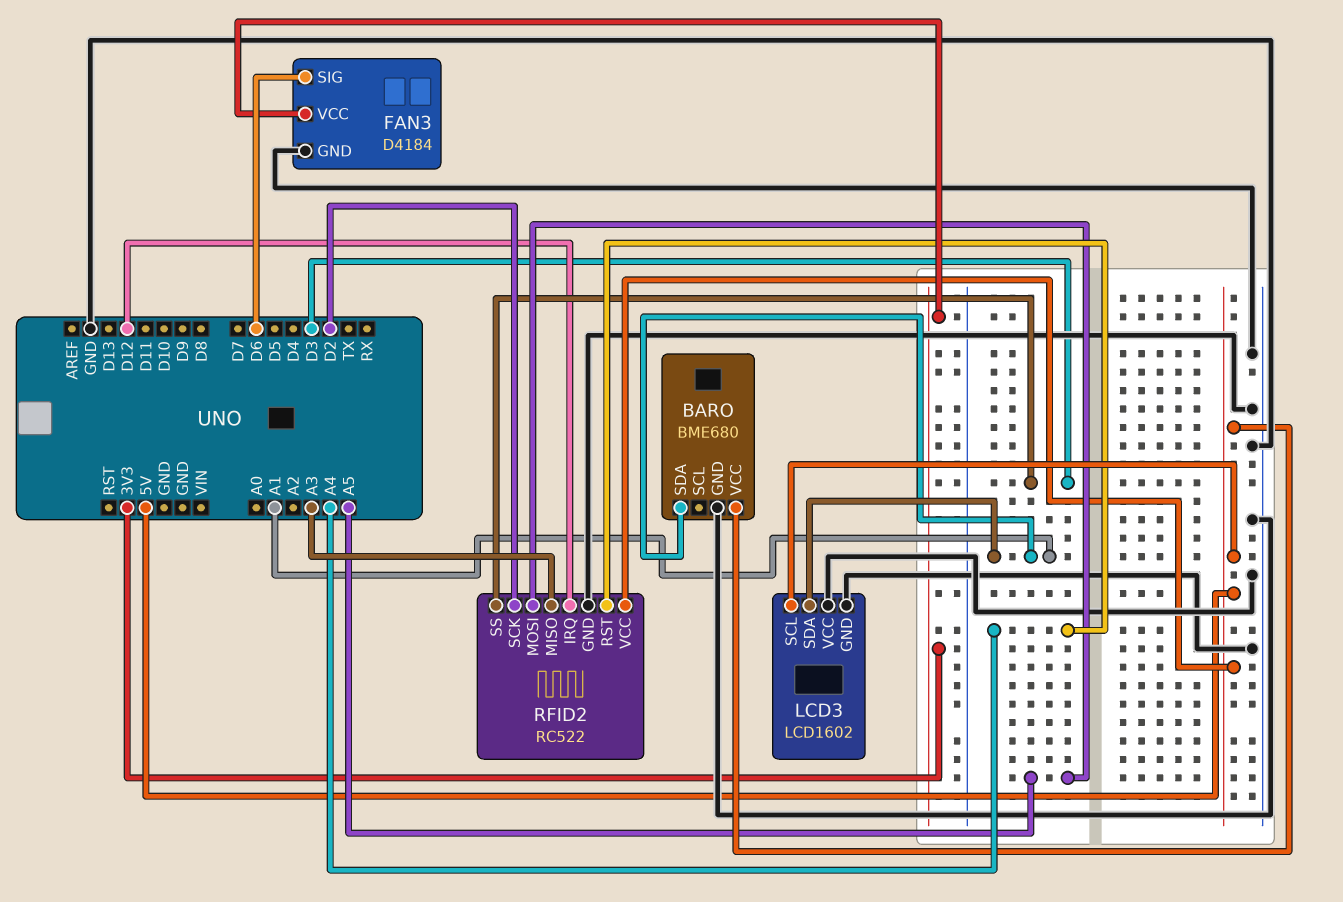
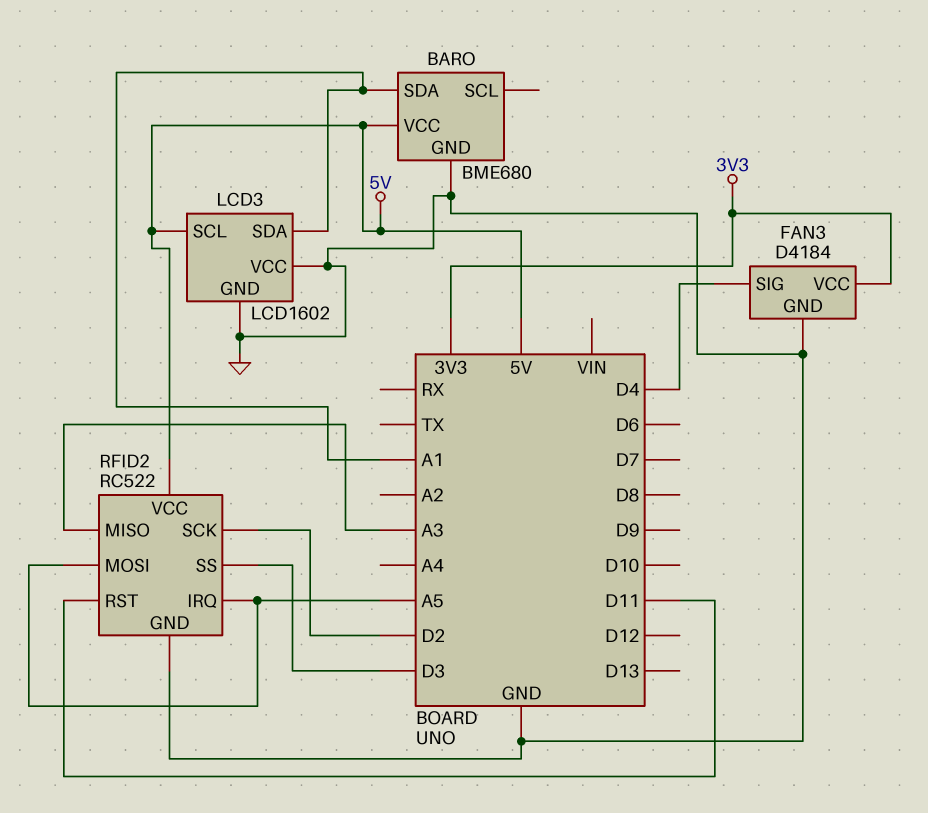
FAN3 pin SIG: D6 -> D4
RFID2 pin IRQ: D12 -> A5
RFID2 pin RST: A4 -> D11

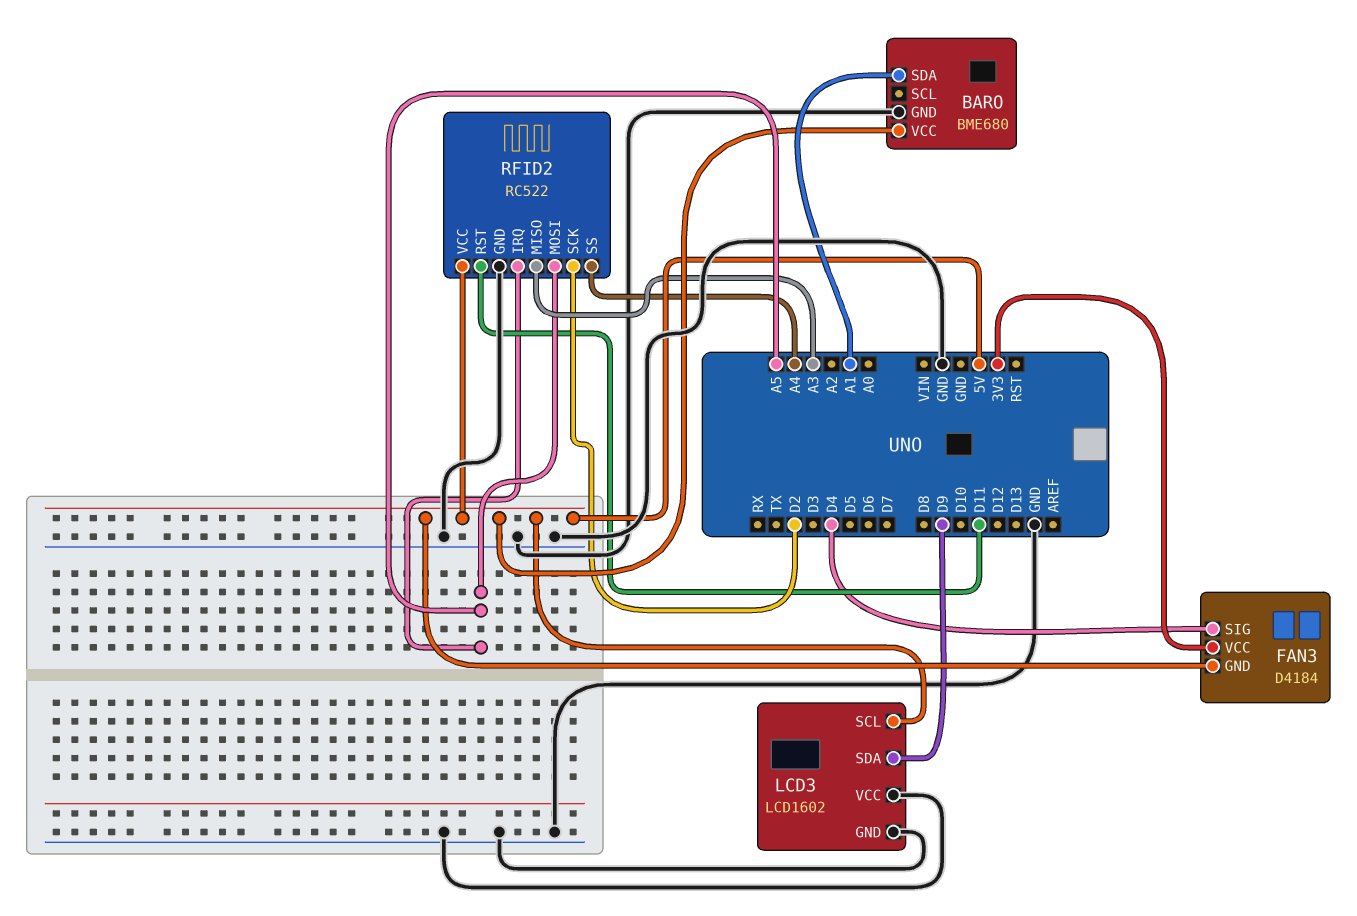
FAN3 pin GND: GND -> 5V
LCD3 pin SDA: A1 -> D9
RFID2 pin SS: D3 -> A4

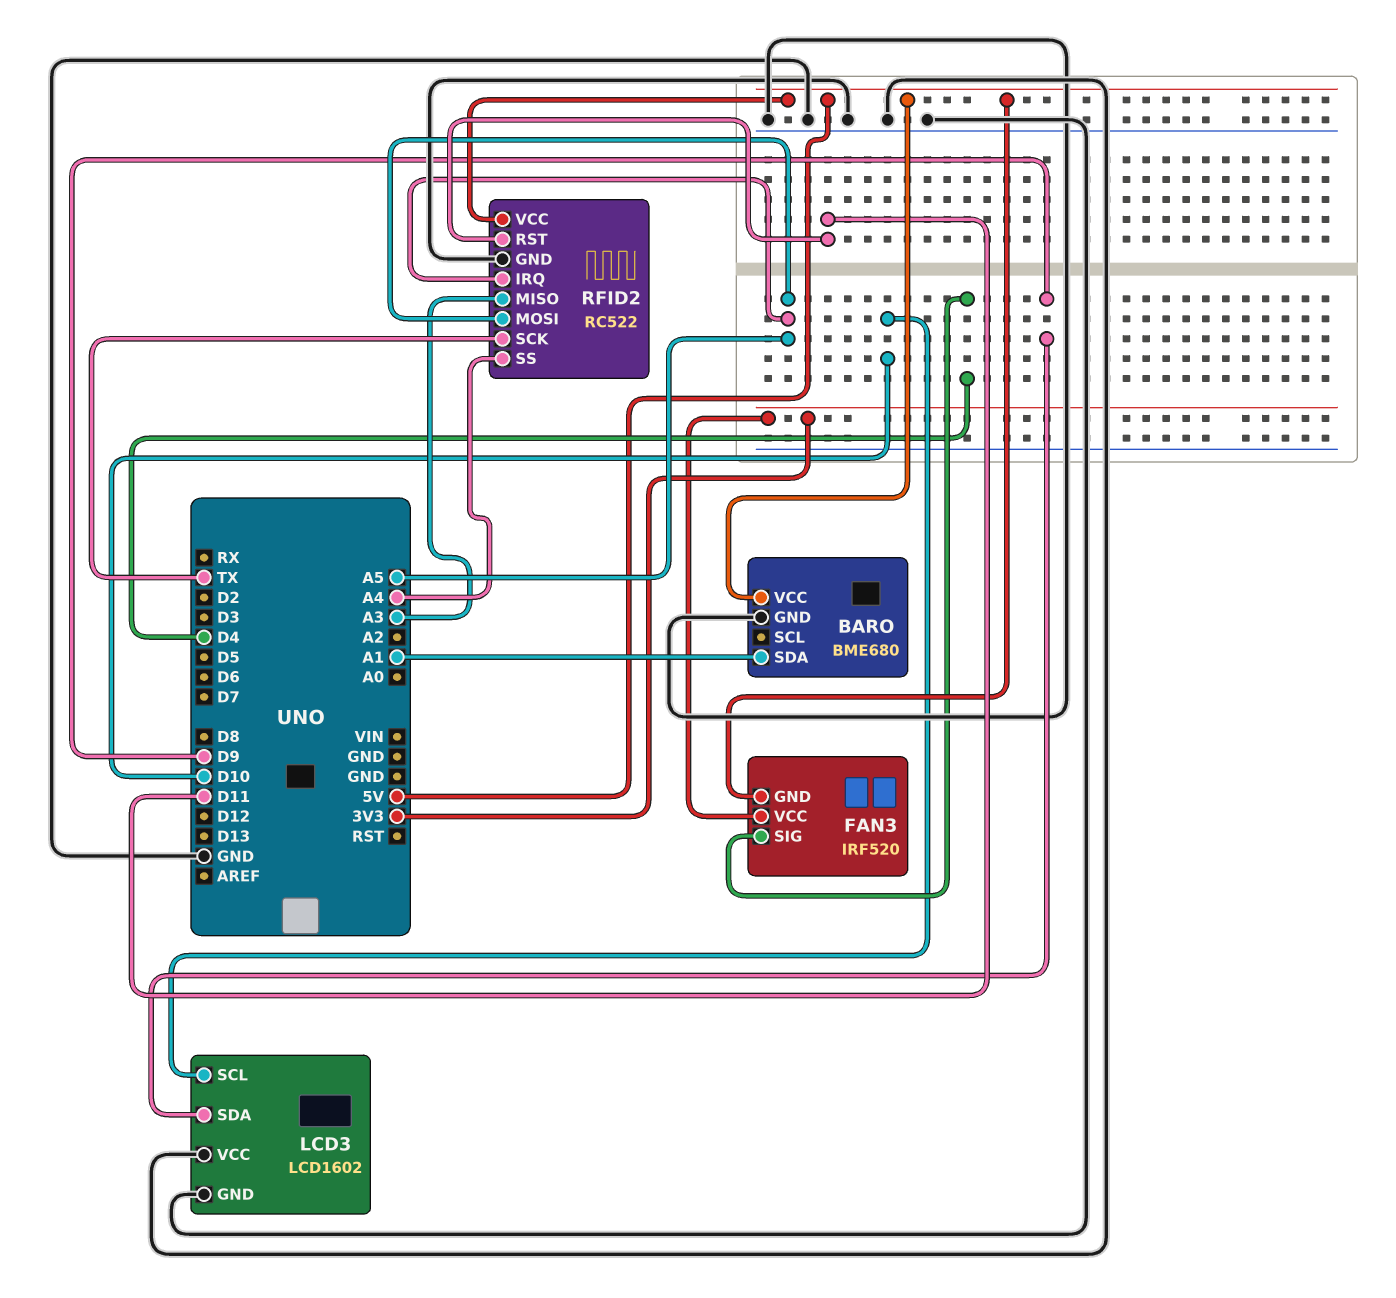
FAN3: D4184 -> IRF520
LCD3 pin SCL: 5V -> D10
RFID2 pin SCK: D2 -> TX

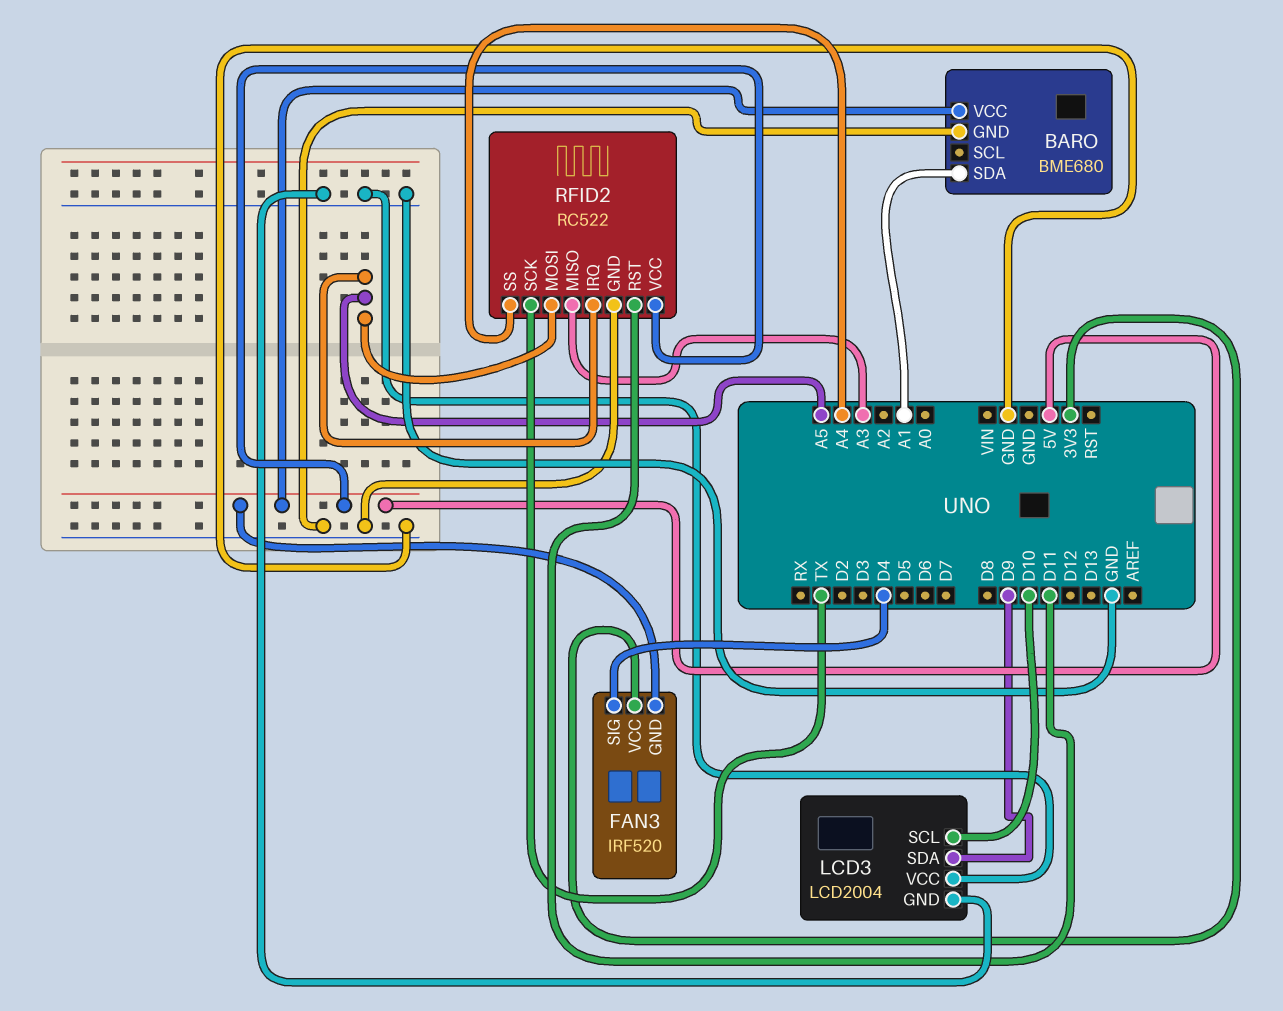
LCD3: LCD1602 -> LCD2004

